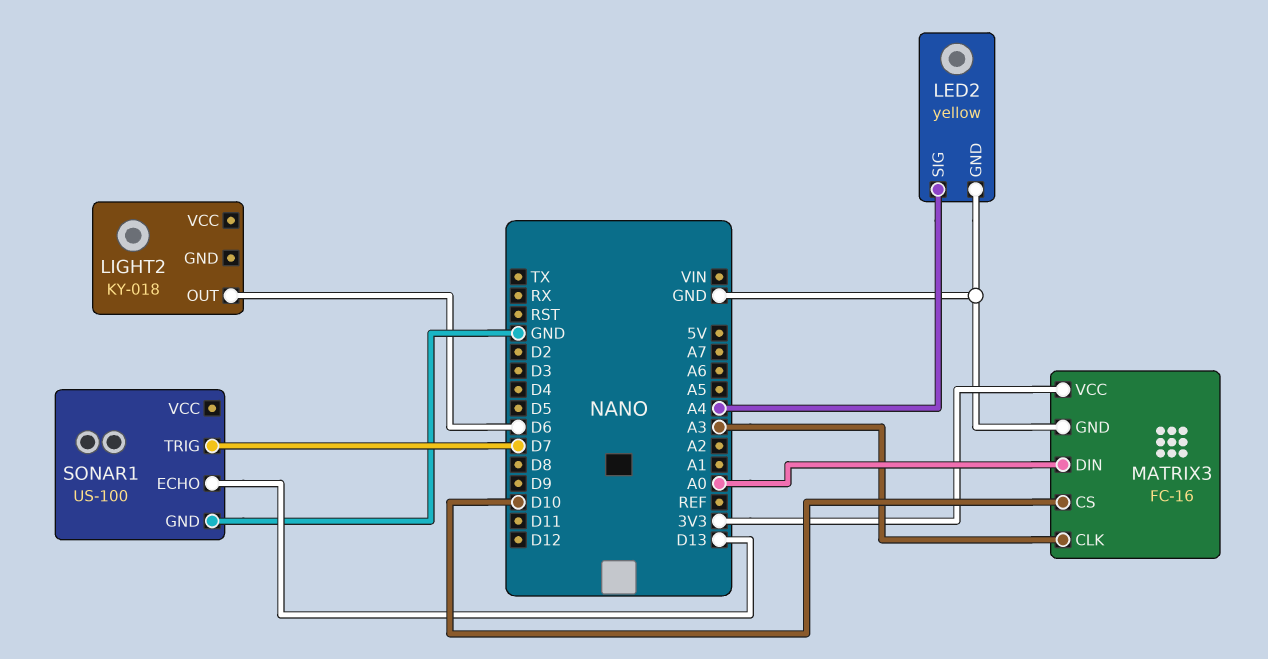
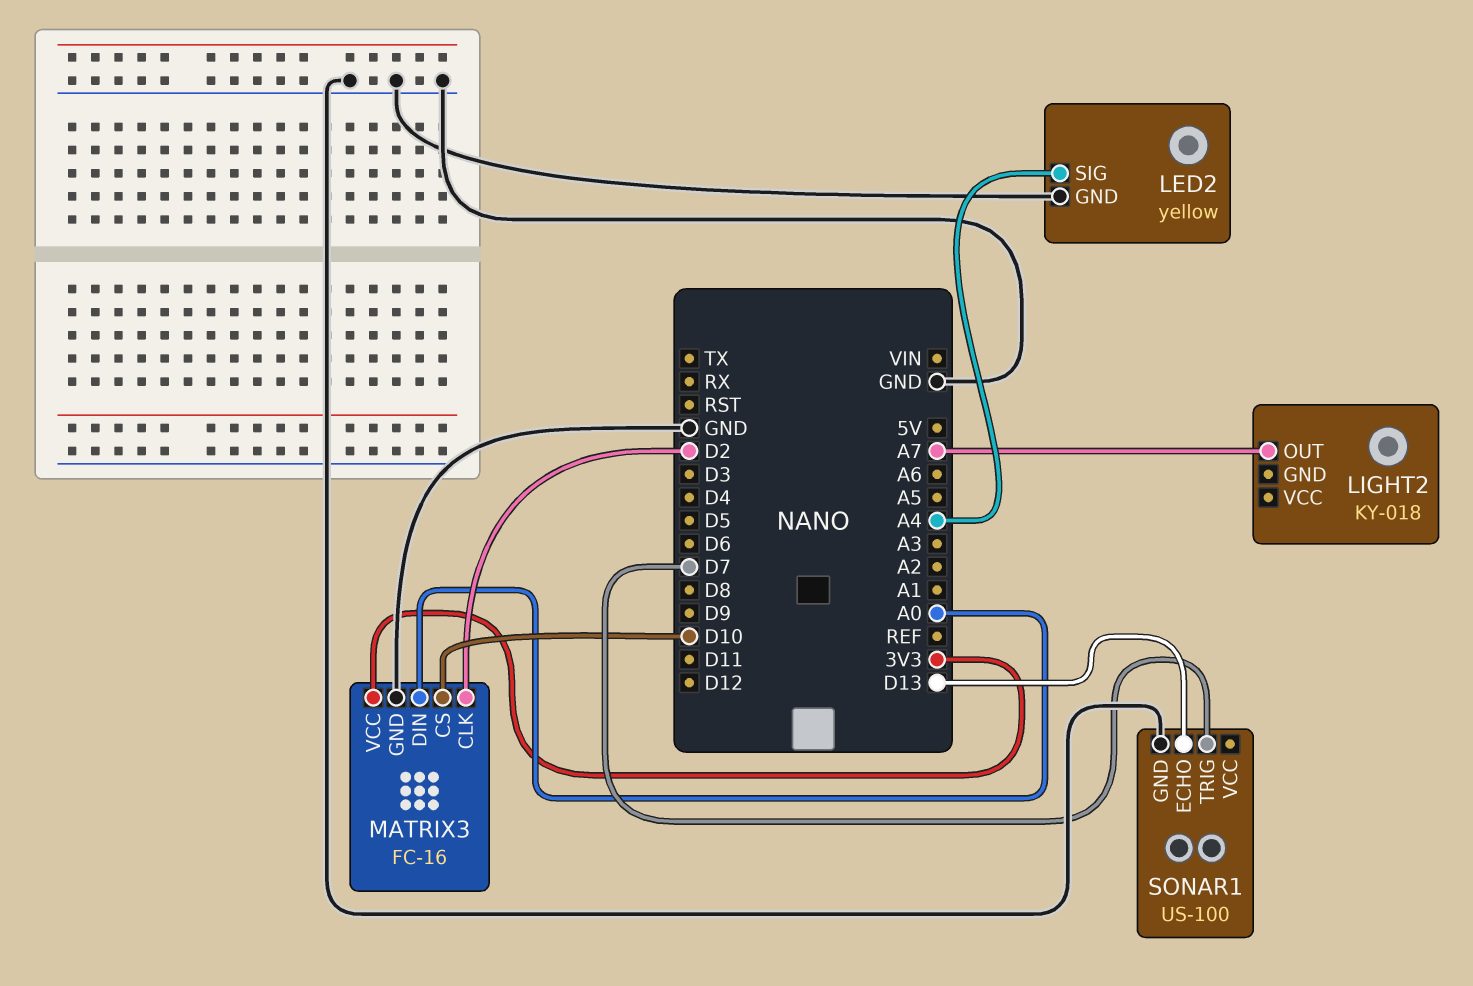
LIGHT2 pin OUT: D6 -> A7
MATRIX3 pin CLK: A3 -> D2

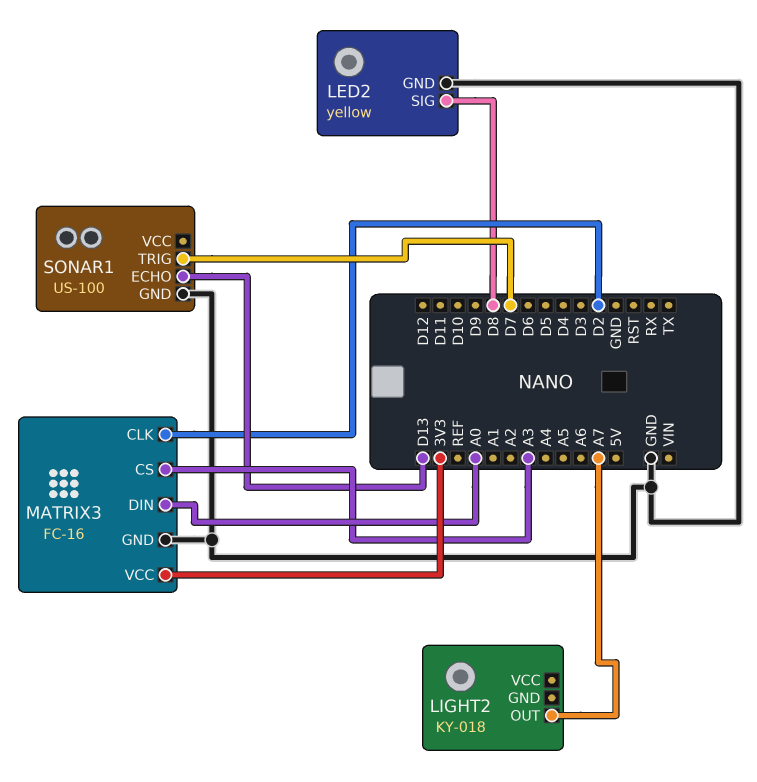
LED2 pin SIG: A4 -> D8
MATRIX3 pin CS: D10 -> A3

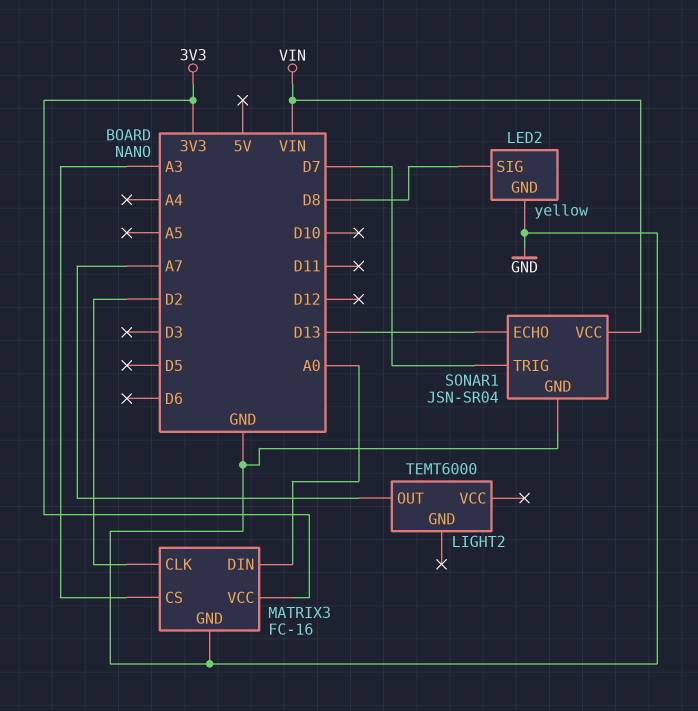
LIGHT2: KY-018 -> TEMT6000
SONAR1: US-100 -> JSN-SR04
SONAR1 pin VCC: none -> VIN

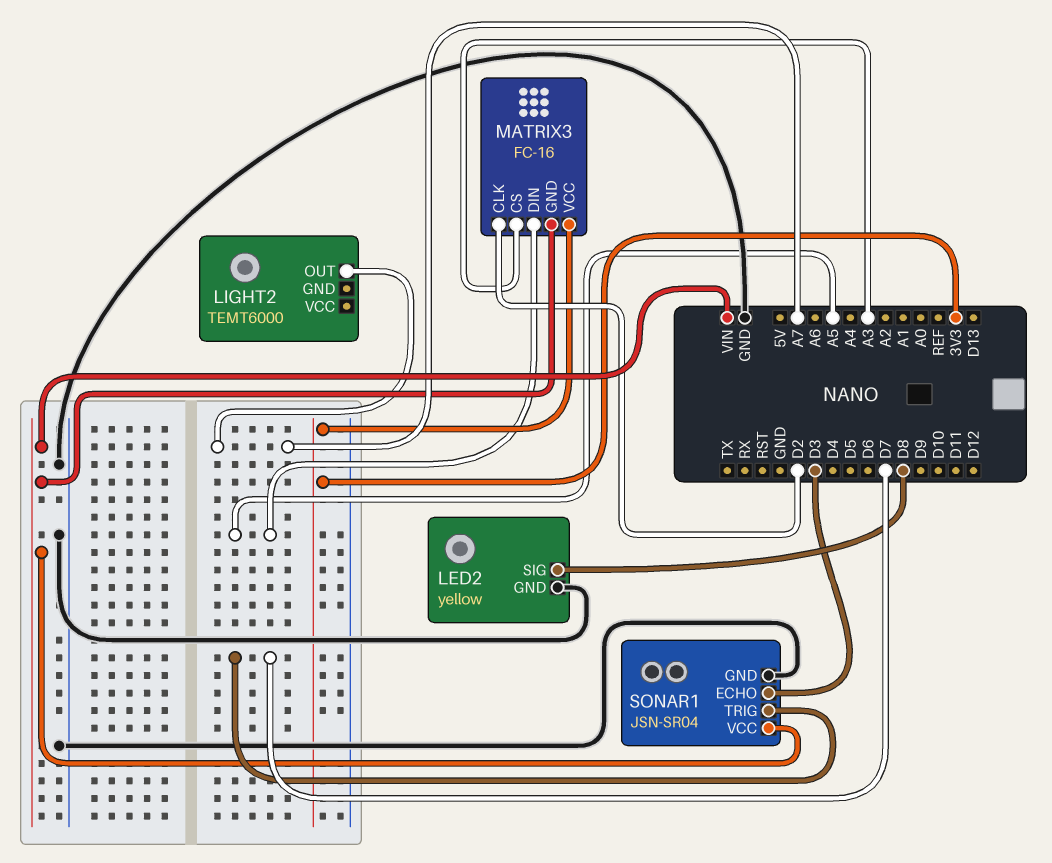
MATRIX3 pin DIN: A0 -> A5
MATRIX3 pin GND: GND -> VIN
SONAR1 pin ECHO: D13 -> D3

